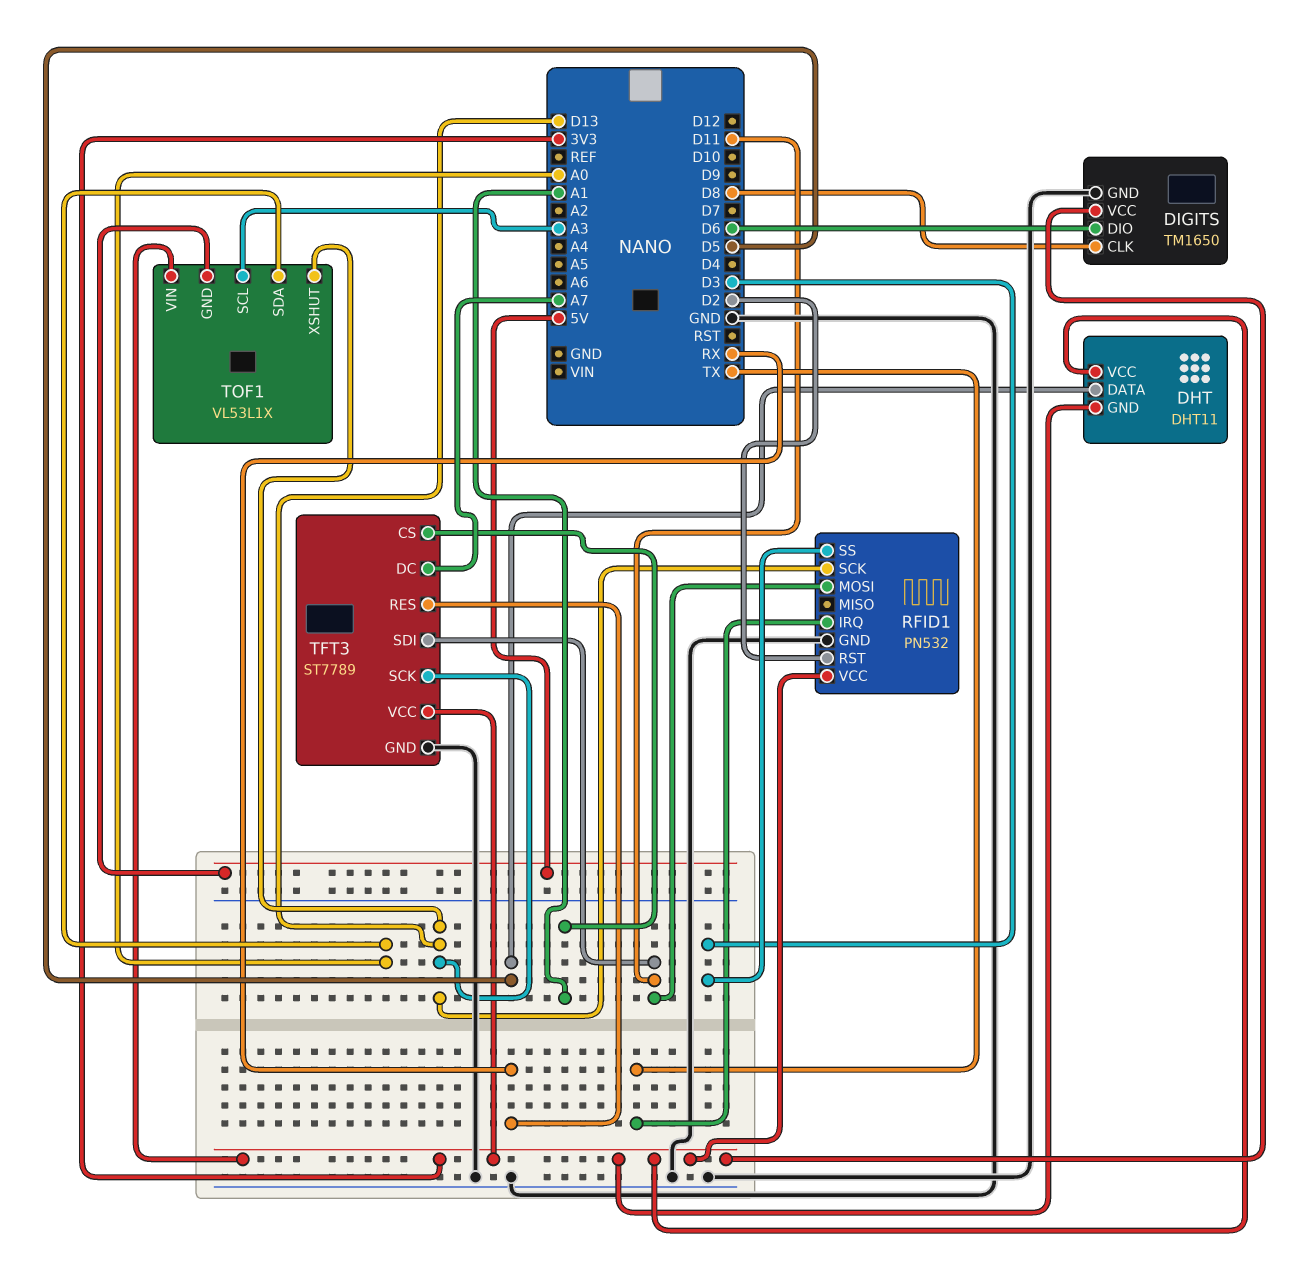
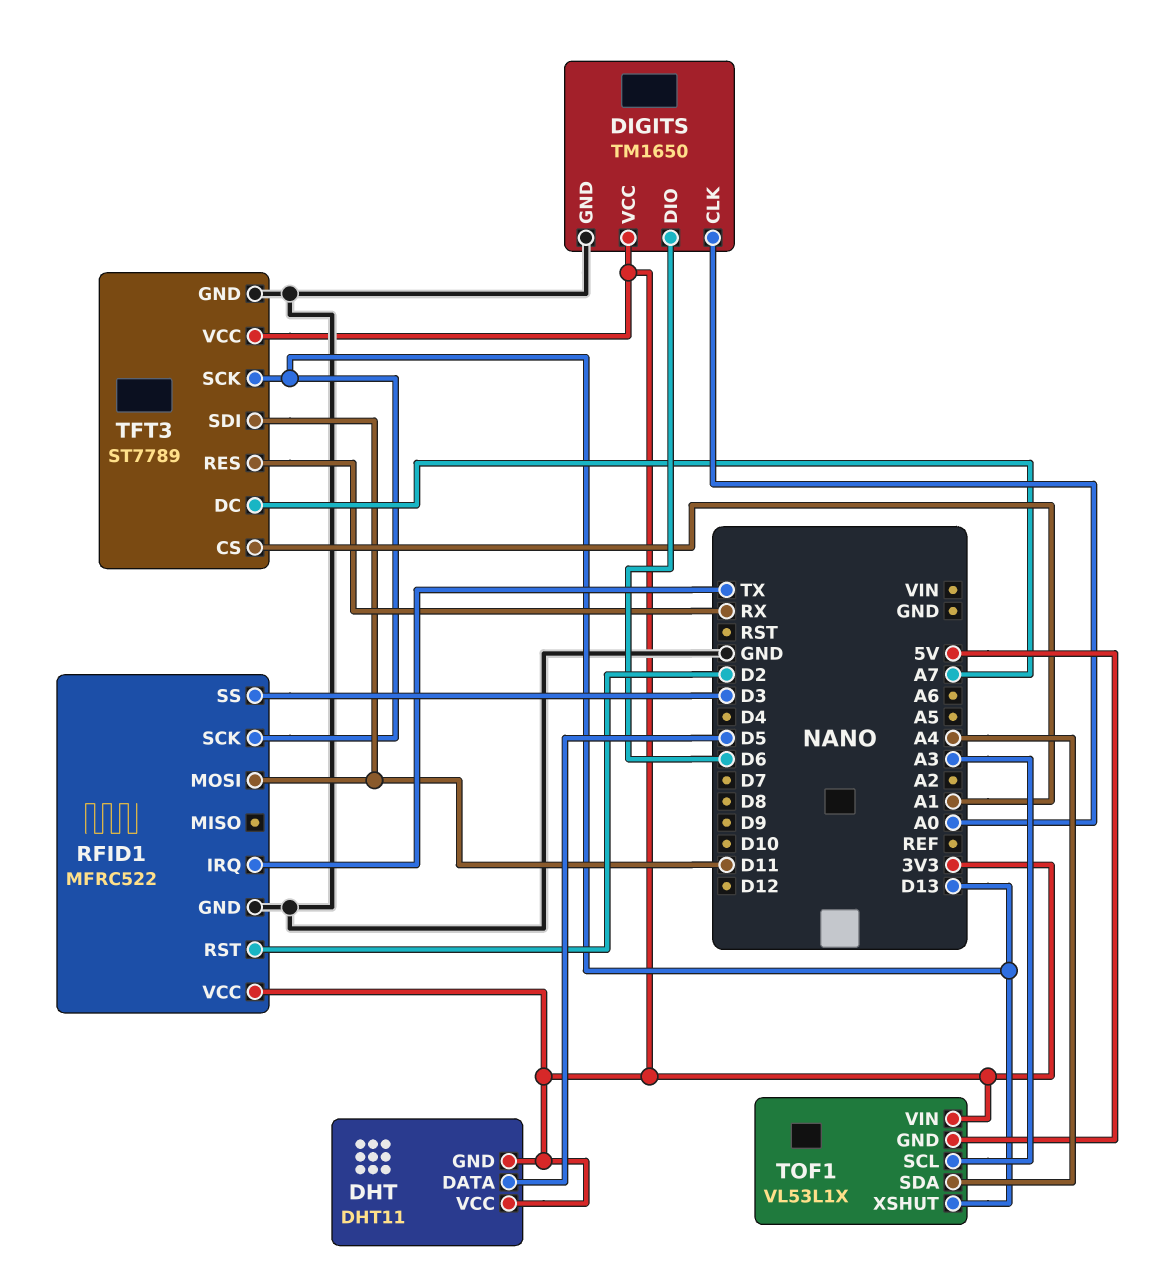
DIGITS pin CLK: D8 -> A0
RFID1: PN532 -> MFRC522
TOF1 pin SDA: A0 -> A4

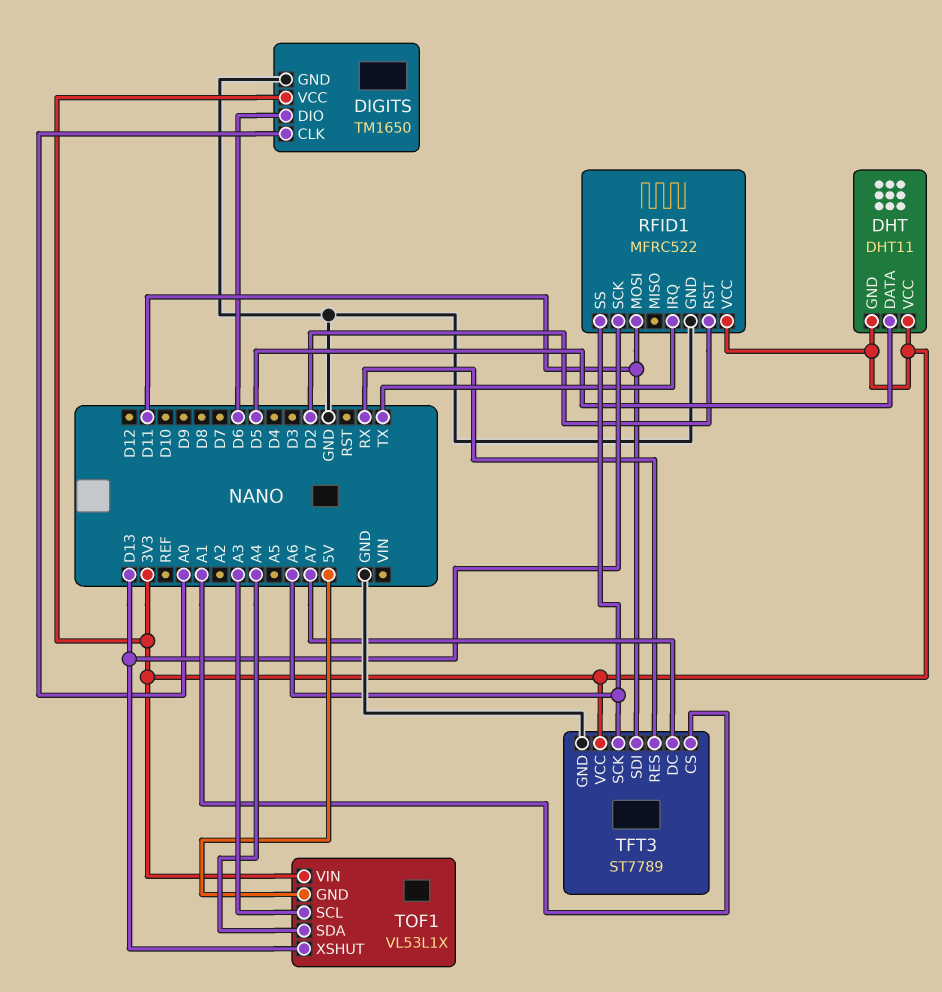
RFID1 pin SS: D3 -> A6
TFT3 pin SCK: D13 -> A6

